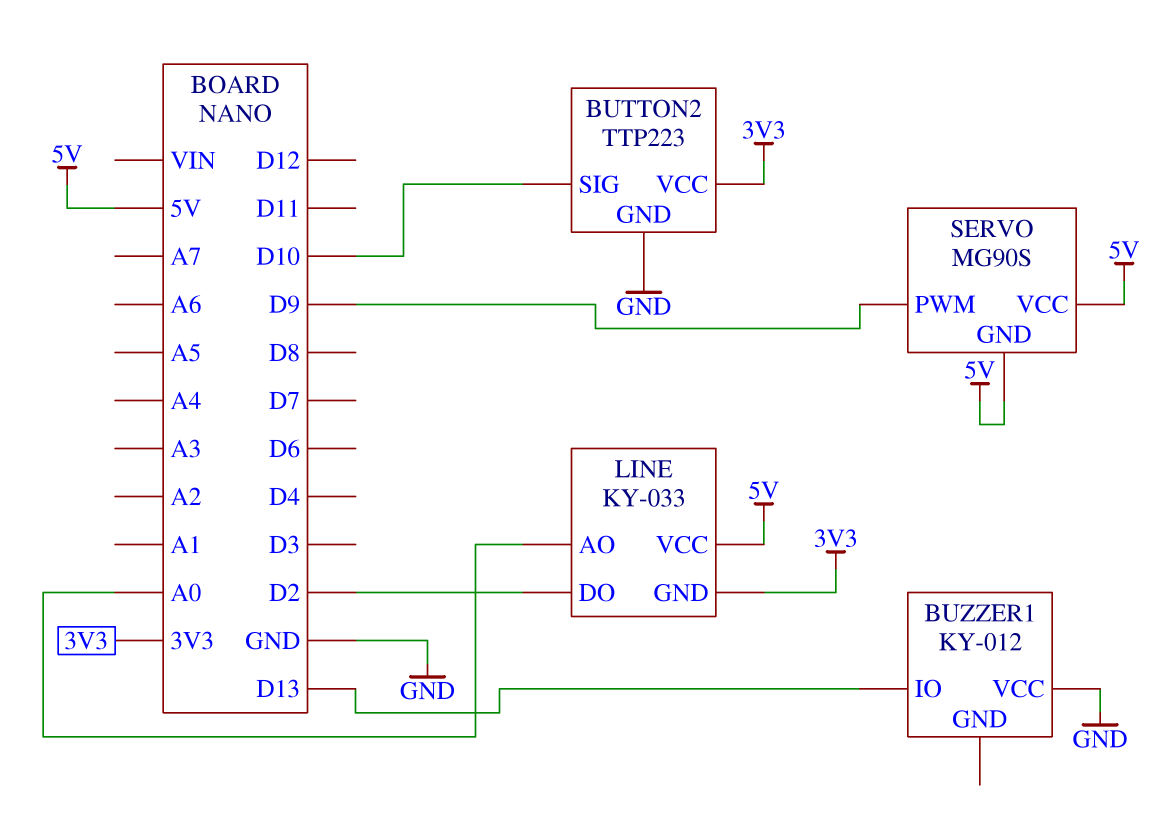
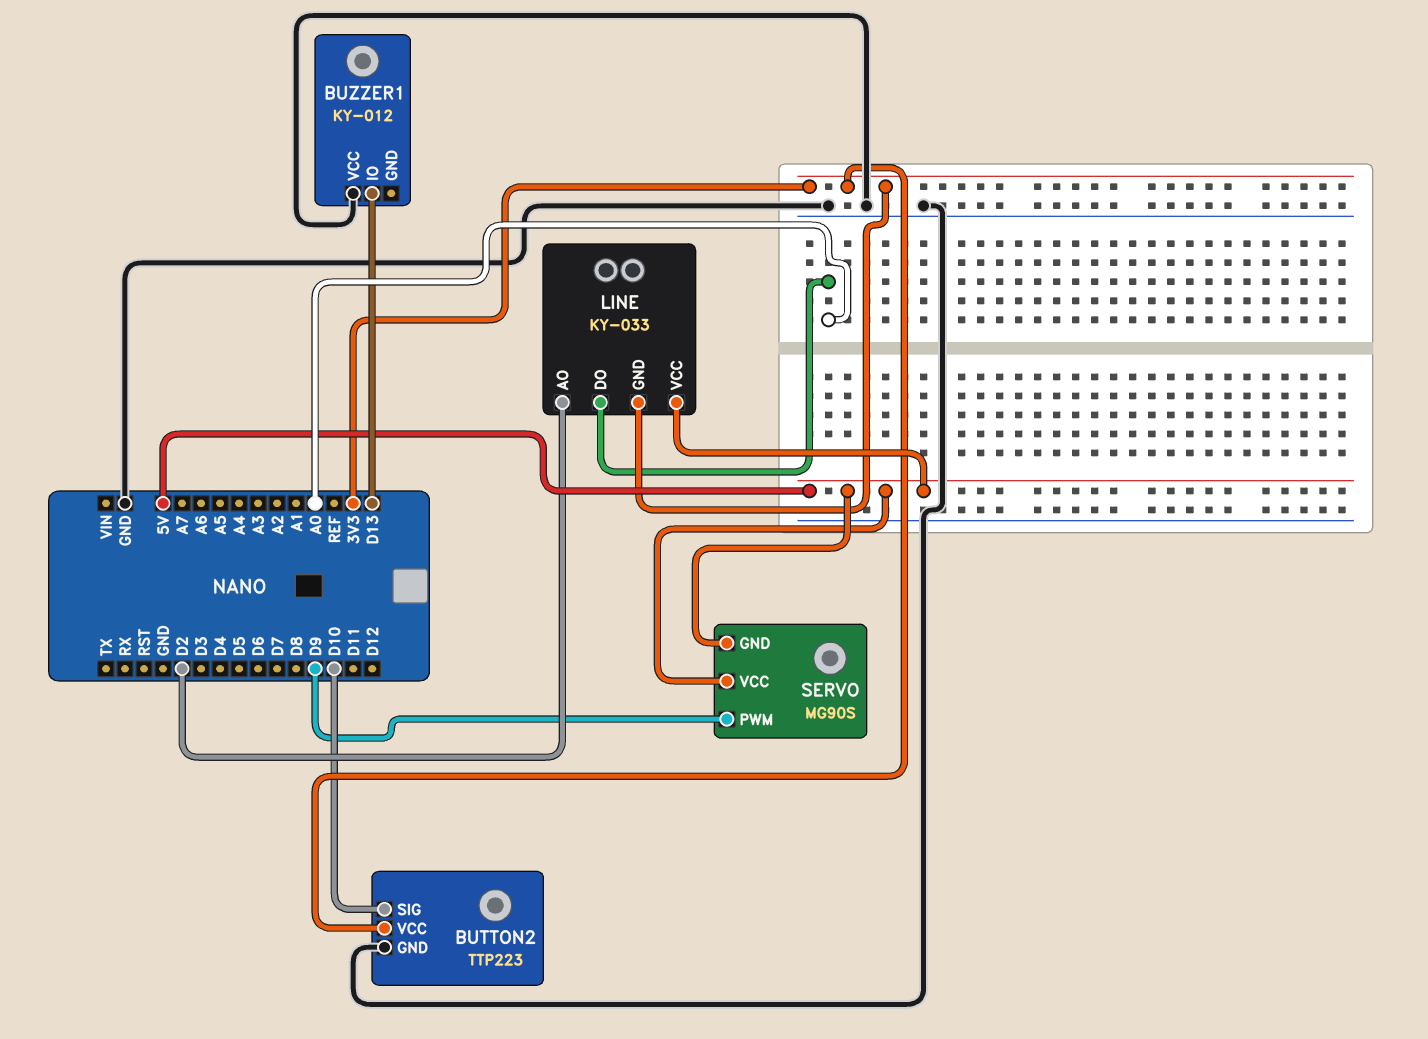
LINE pin AO: A0 -> D2
LINE pin DO: D2 -> A0

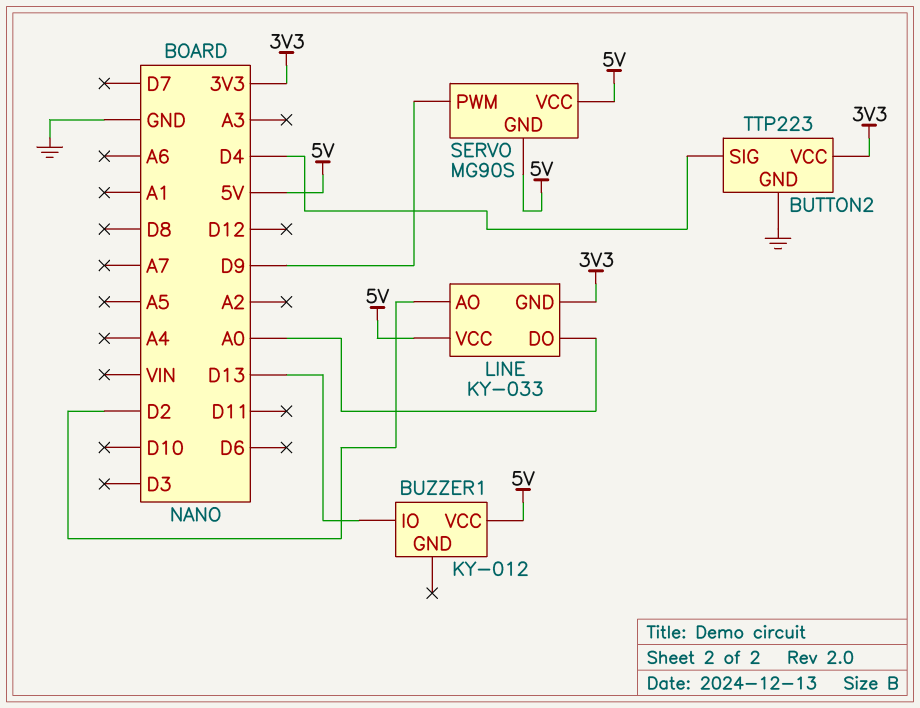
BUTTON2 pin SIG: D10 -> D4
BUZZER1 pin VCC: GND -> 5V

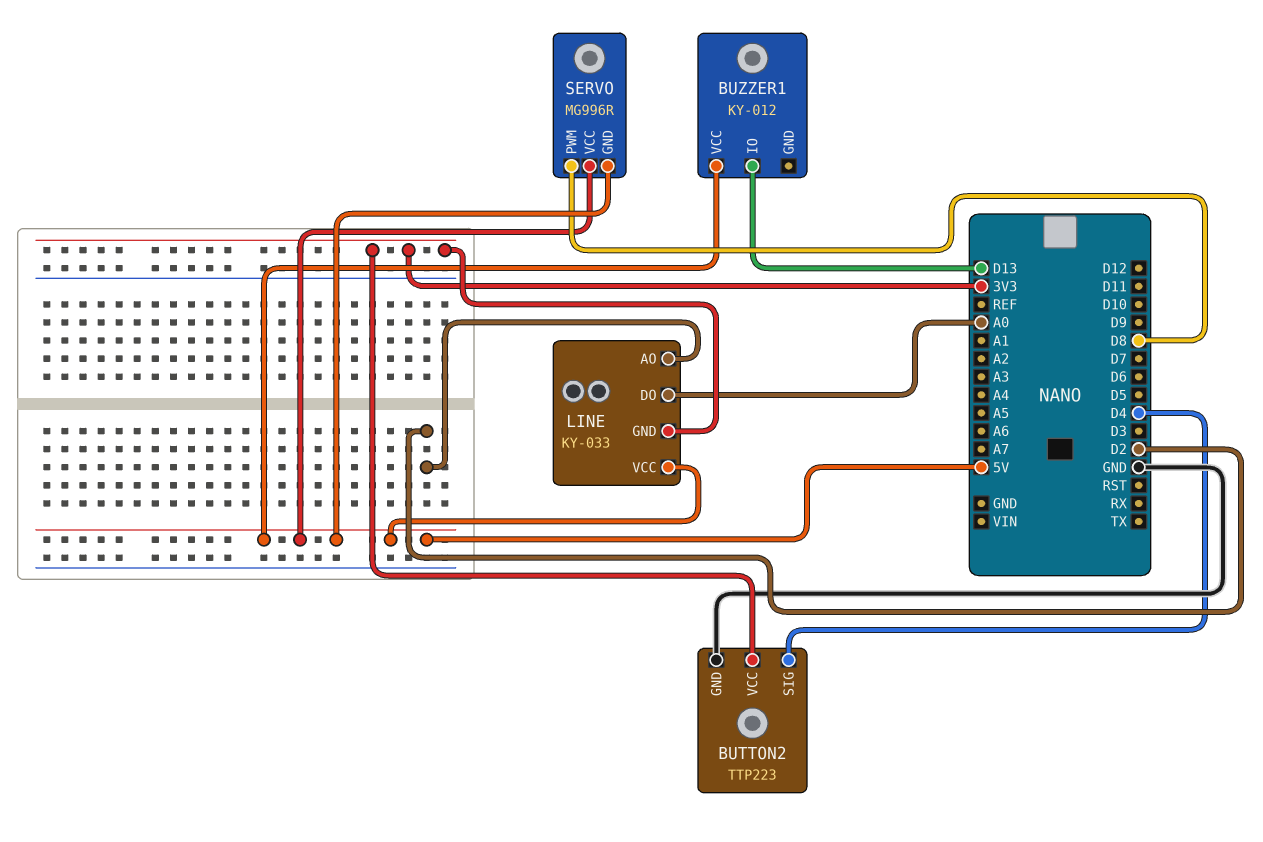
SERVO: MG90S -> MG996R
SERVO pin PWM: D9 -> D8

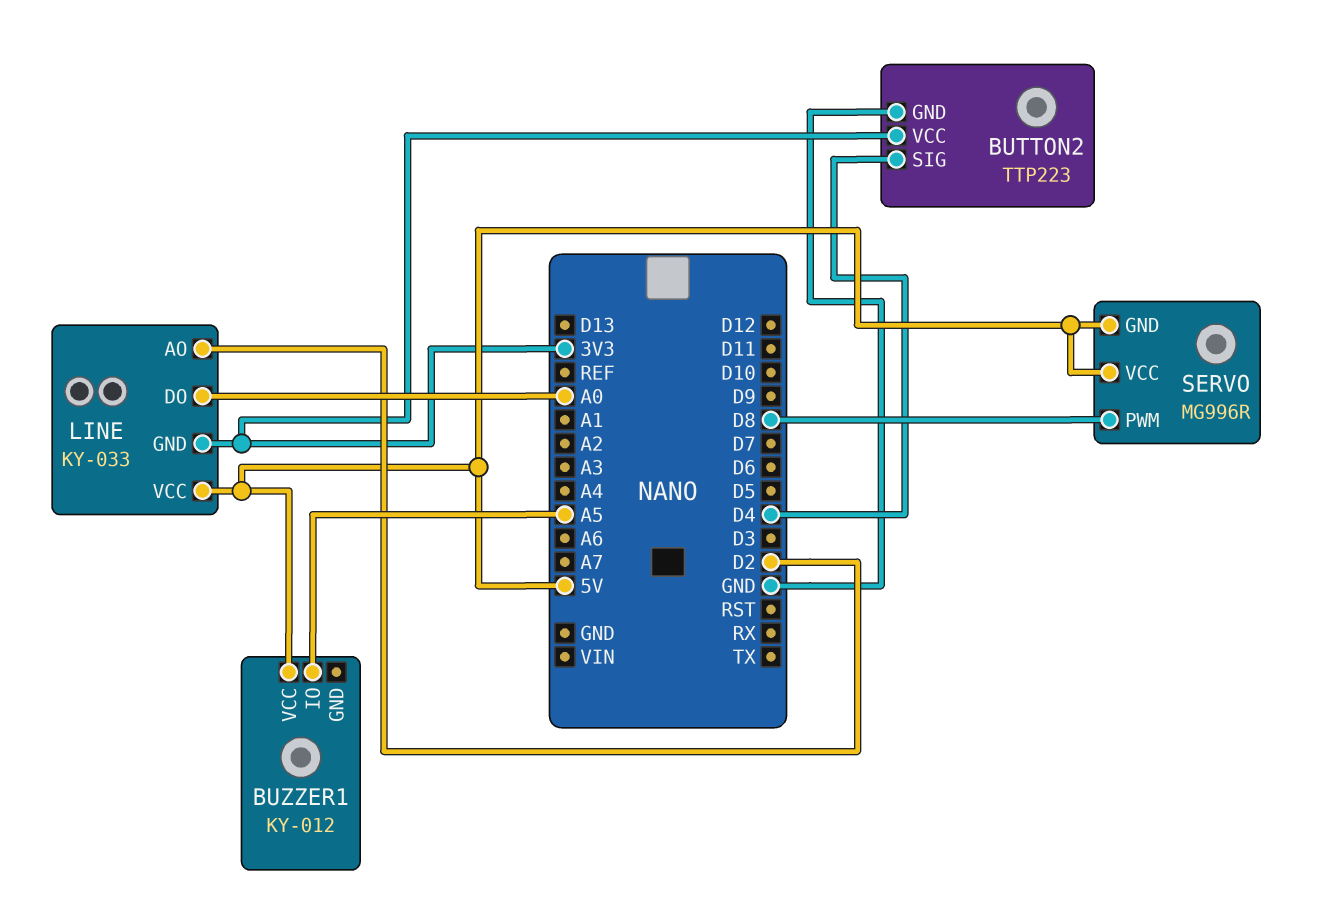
BUZZER1 pin IO: D13 -> A5

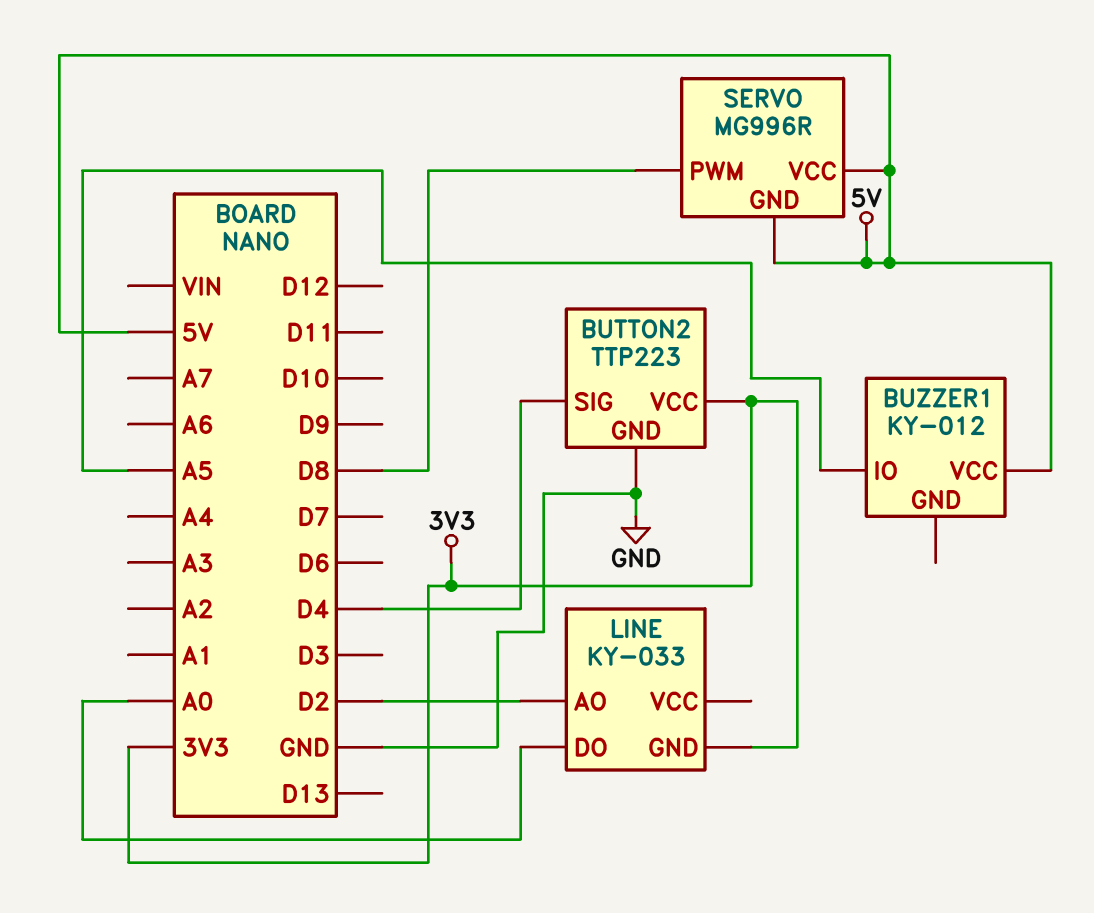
LINE pin VCC: 5V -> none

